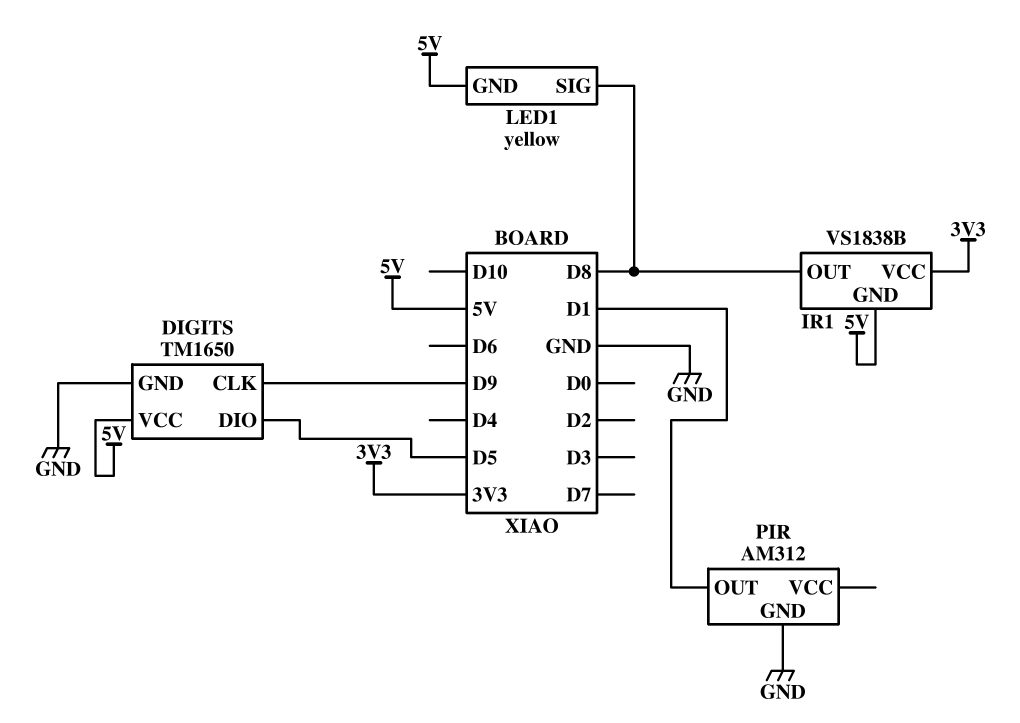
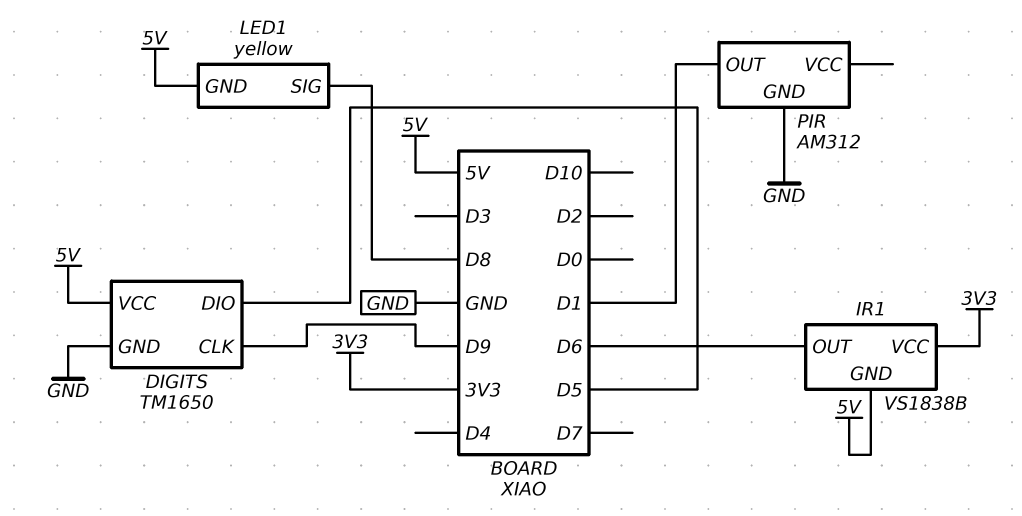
IR1 pin OUT: D8 -> D6

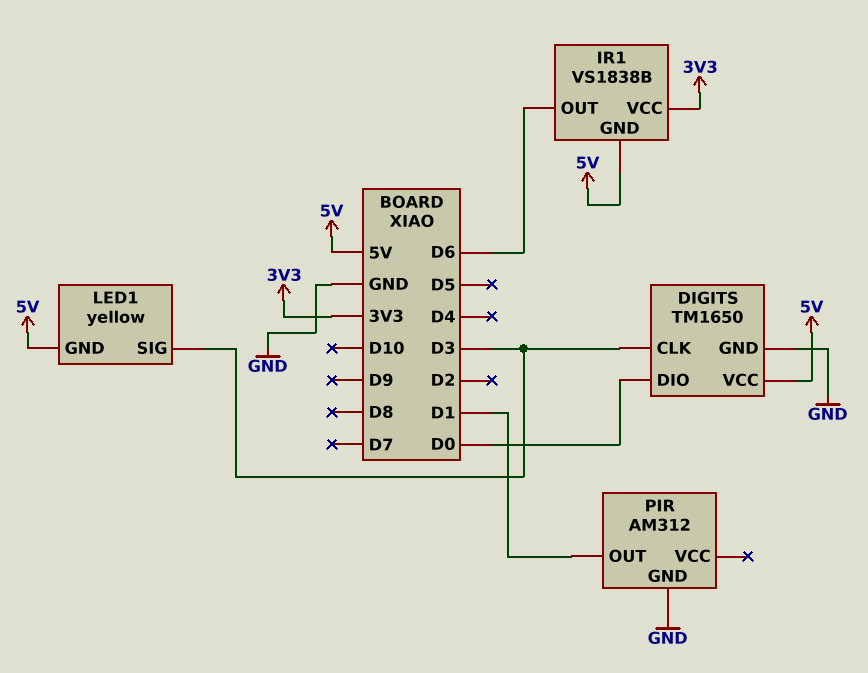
DIGITS pin CLK: D9 -> D3
DIGITS pin DIO: D5 -> D0
LED1 pin SIG: D8 -> D3

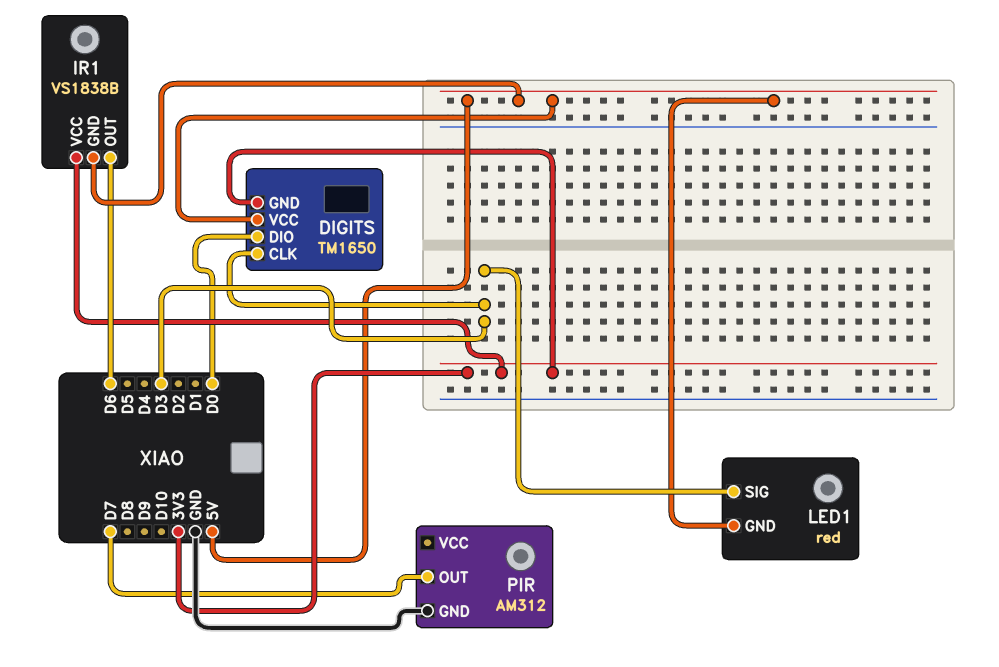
DIGITS pin GND: GND -> 3V3
LED1: yellow -> red
PIR pin OUT: D1 -> D7

